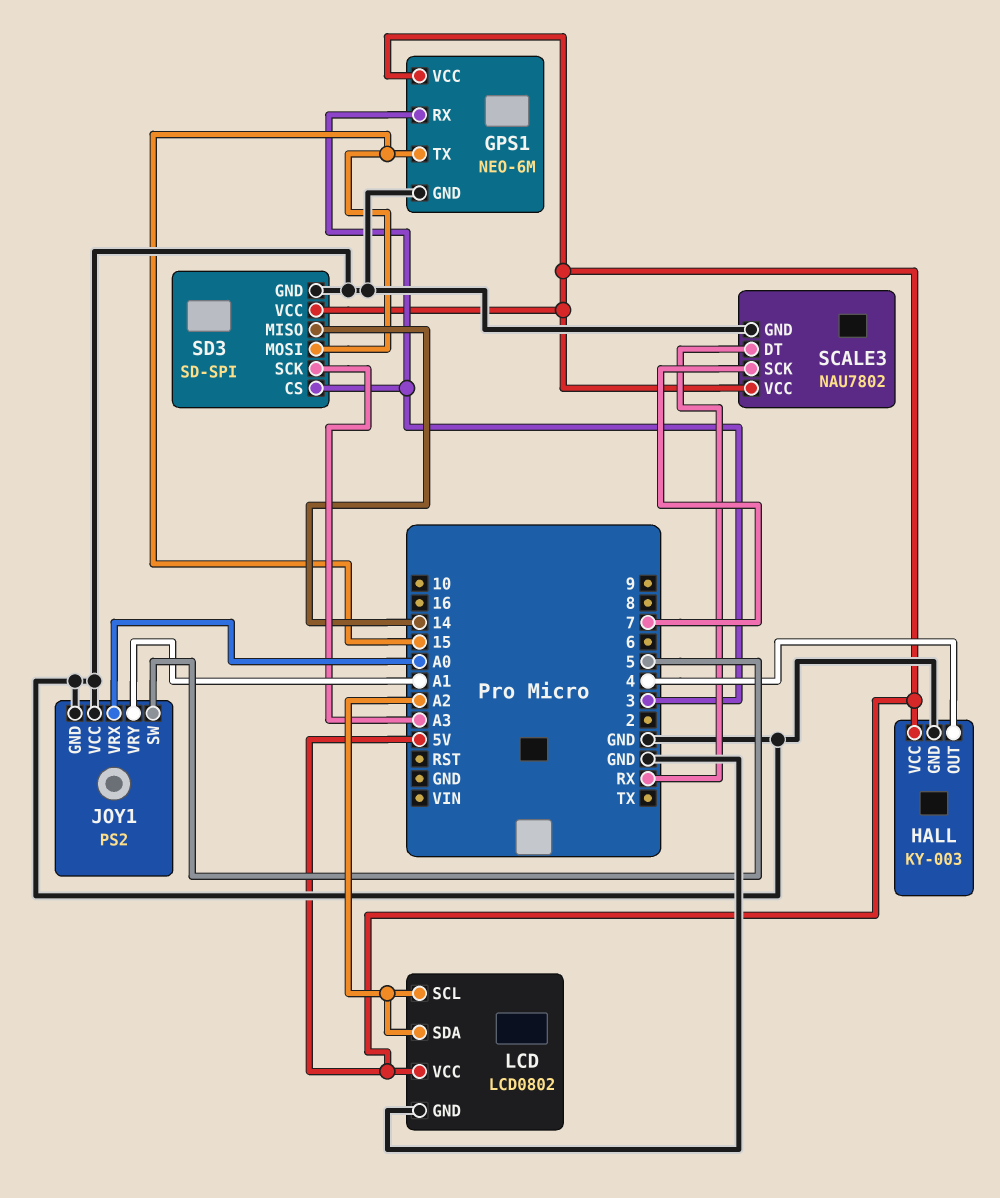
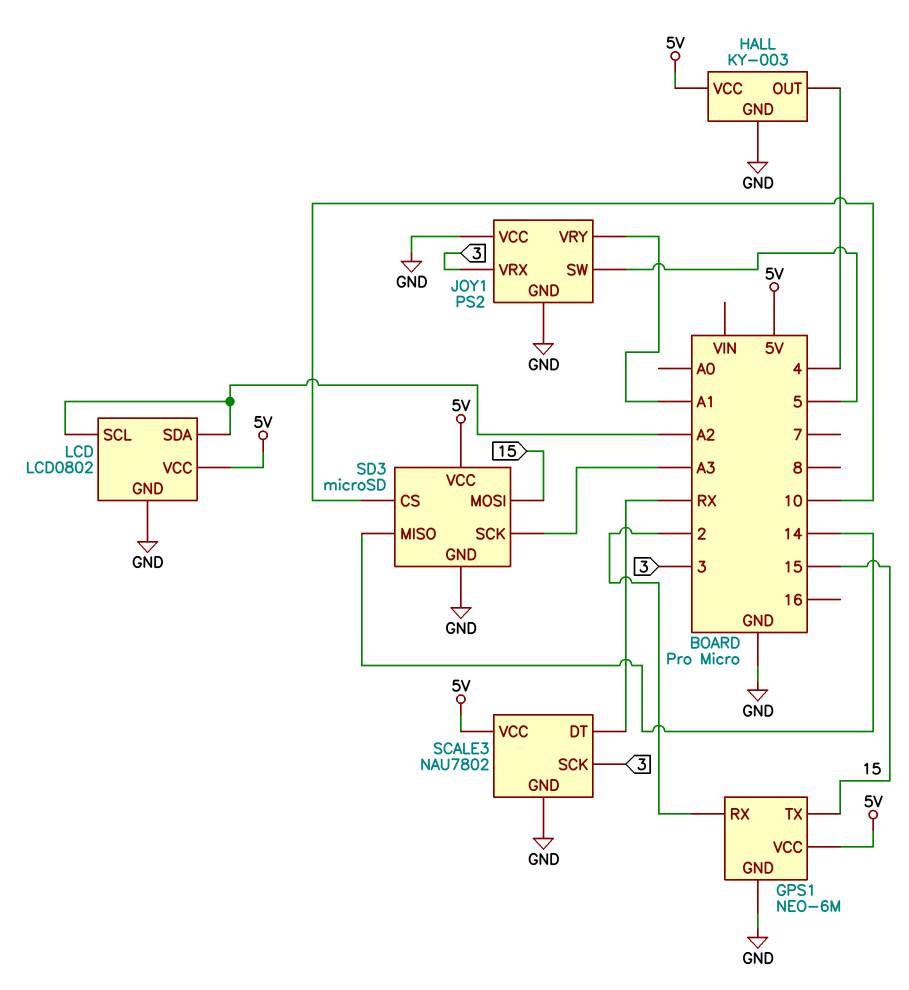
GPS1 pin RX: 3 -> 2
JOY1 pin VRX: A0 -> 3
SCALE3 pin SCK: 7 -> 3
SD3: SD-SPI -> microSD
SD3 pin CS: 3 -> 10

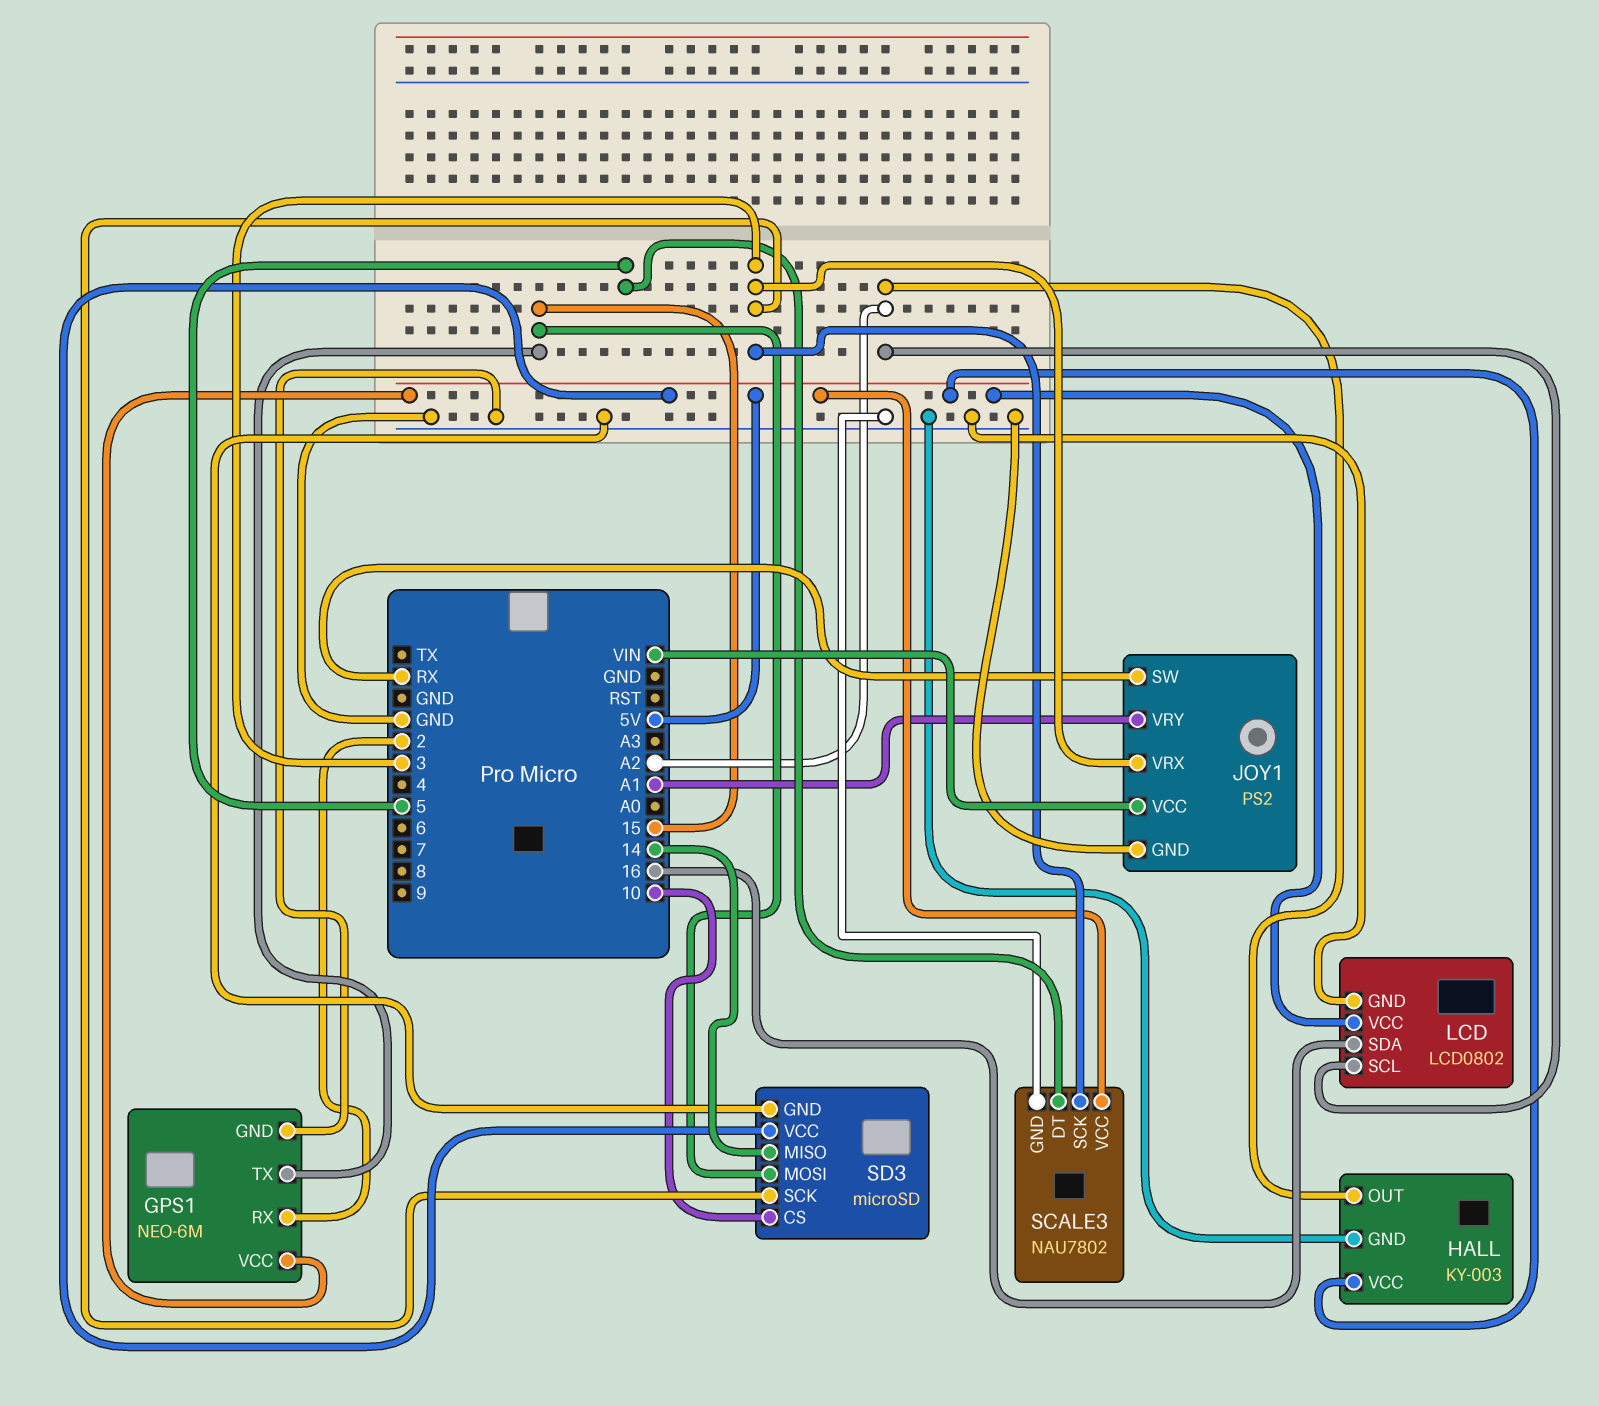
HALL pin OUT: 4 -> A2
JOY1 pin SW: 5 -> RX
JOY1 pin VCC: GND -> VIN
LCD pin SDA: A2 -> 16
SCALE3 pin DT: RX -> 5
SD3 pin SCK: A3 -> 3

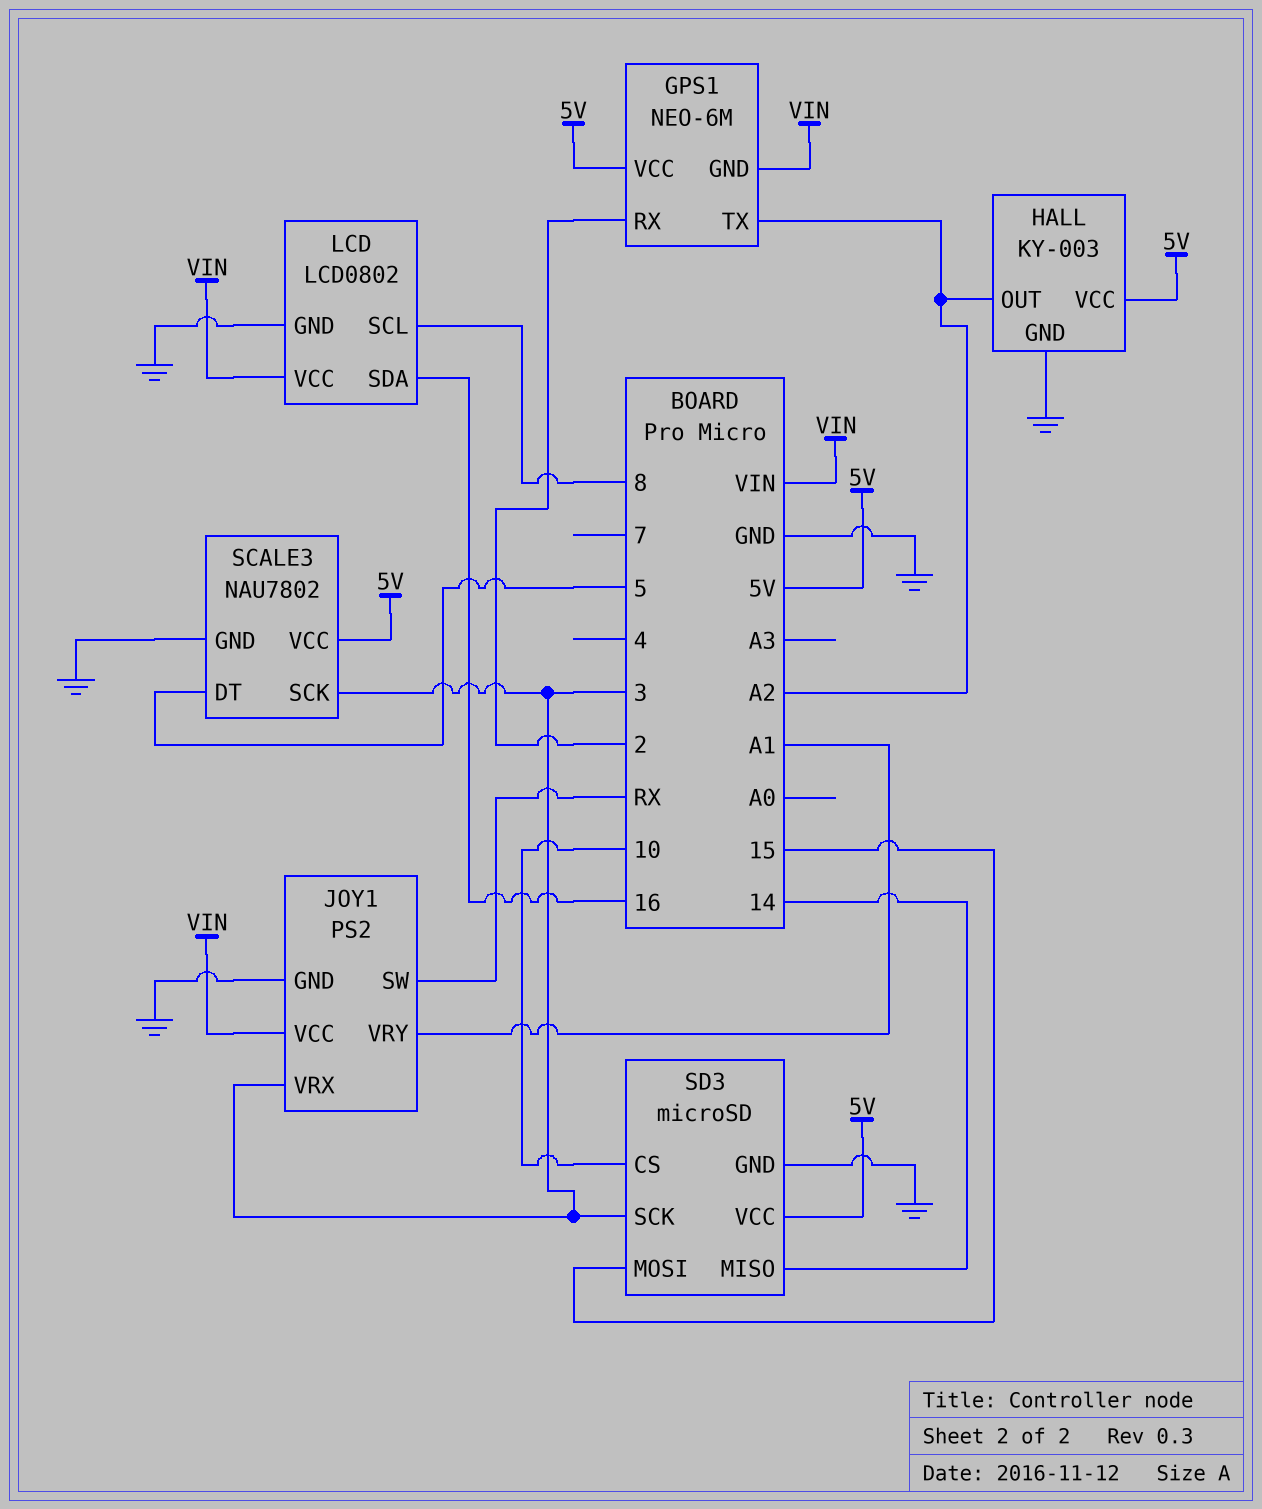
GPS1 pin GND: GND -> VIN
GPS1 pin TX: 15 -> A2
LCD pin SCL: A2 -> 8
LCD pin VCC: 5V -> VIN

